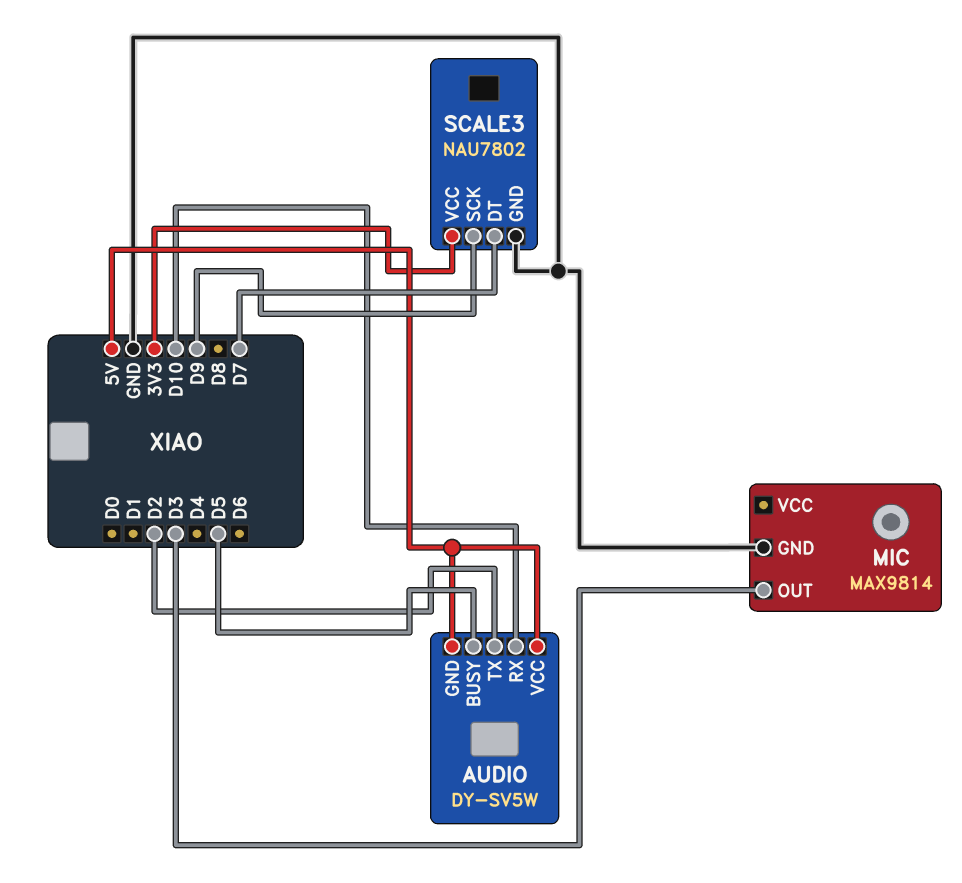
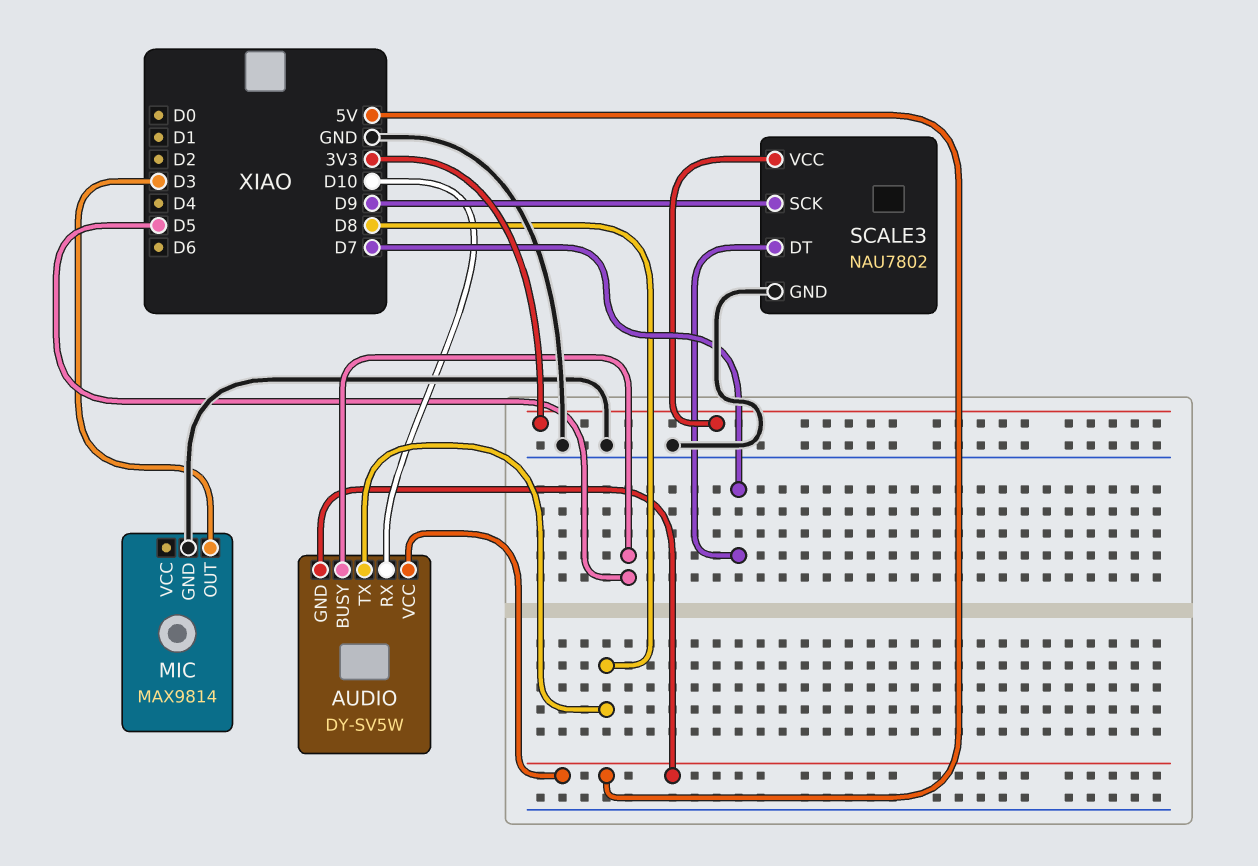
AUDIO pin TX: D2 -> D8

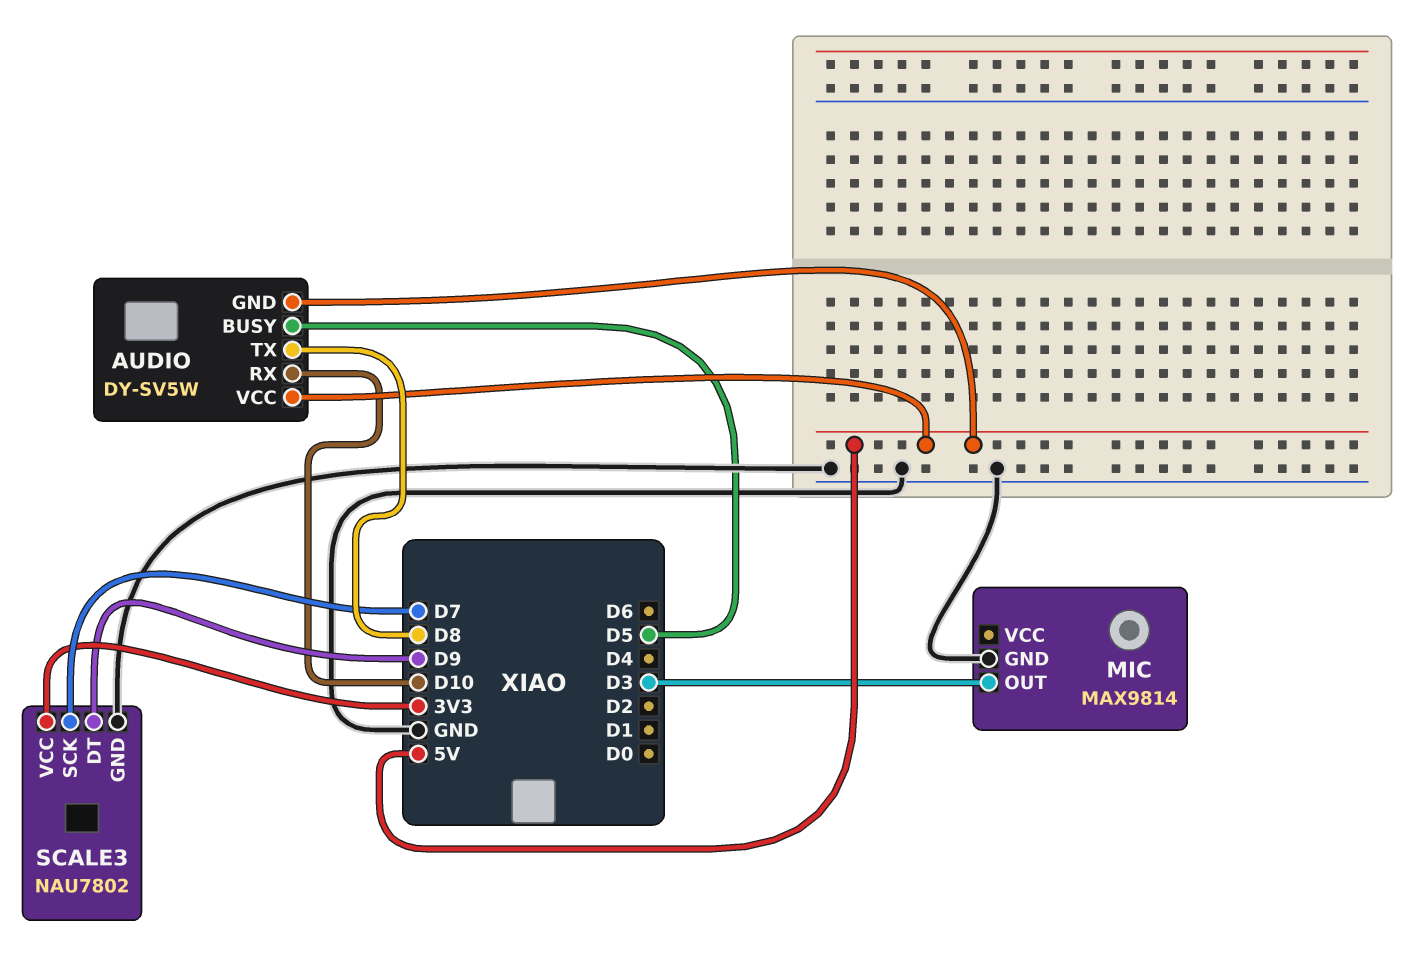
SCALE3 pin DT: D7 -> D9
SCALE3 pin SCK: D9 -> D7

